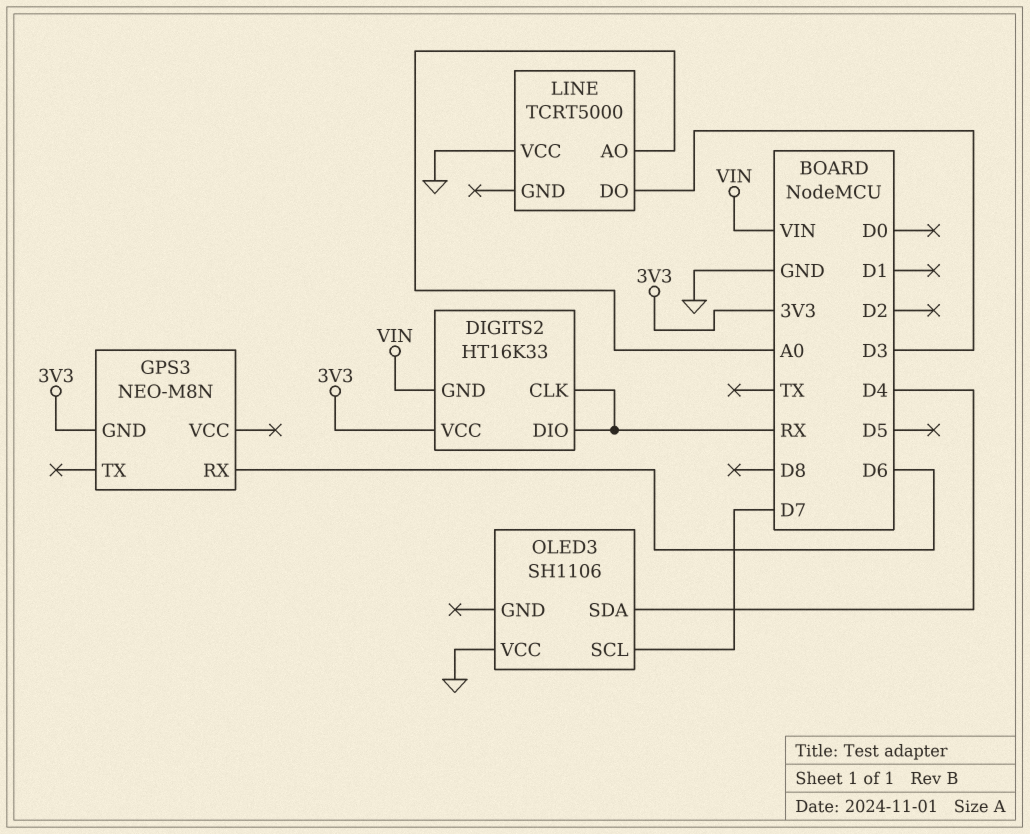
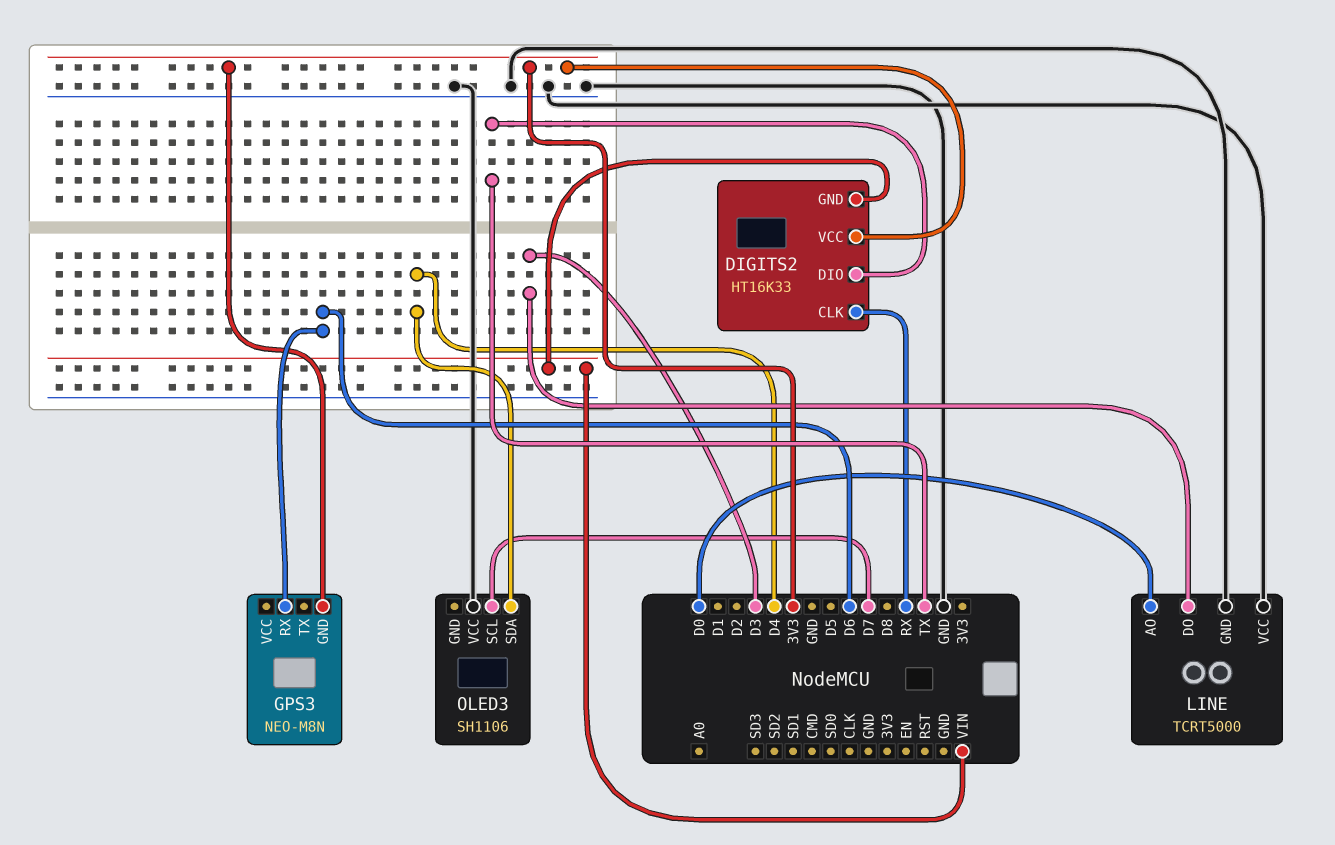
DIGITS2 pin DIO: RX -> TX
LINE pin AO: A0 -> D0
LINE pin GND: none -> GND

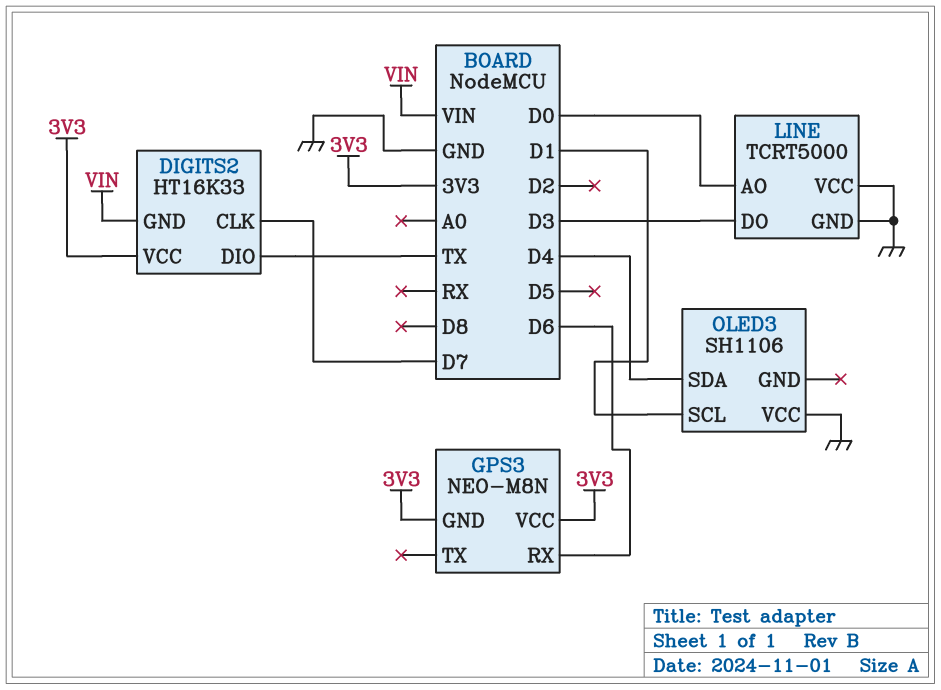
DIGITS2 pin CLK: RX -> D7
GPS3 pin VCC: none -> 3V3
OLED3 pin SCL: D7 -> D1

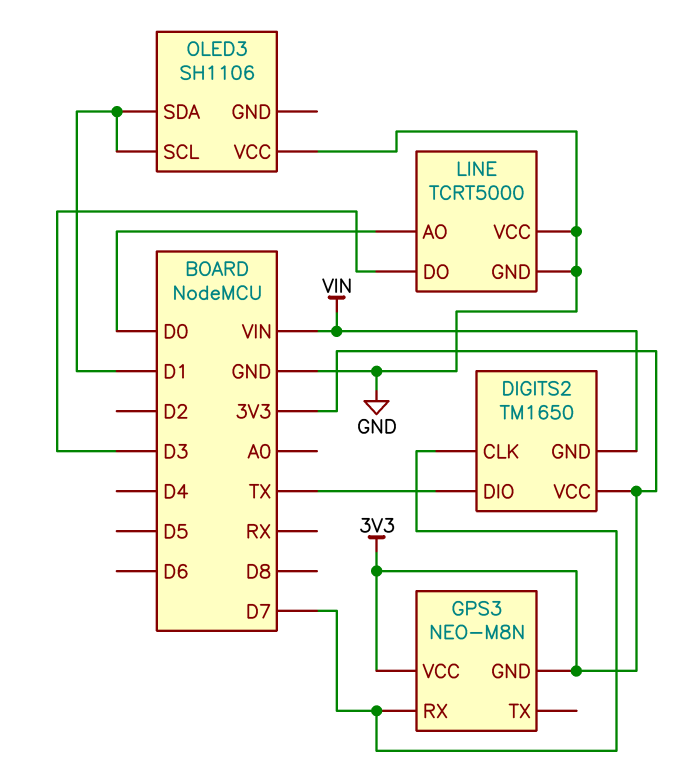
DIGITS2: HT16K33 -> TM1650
GPS3 pin RX: D6 -> D7
OLED3 pin SDA: D4 -> D1

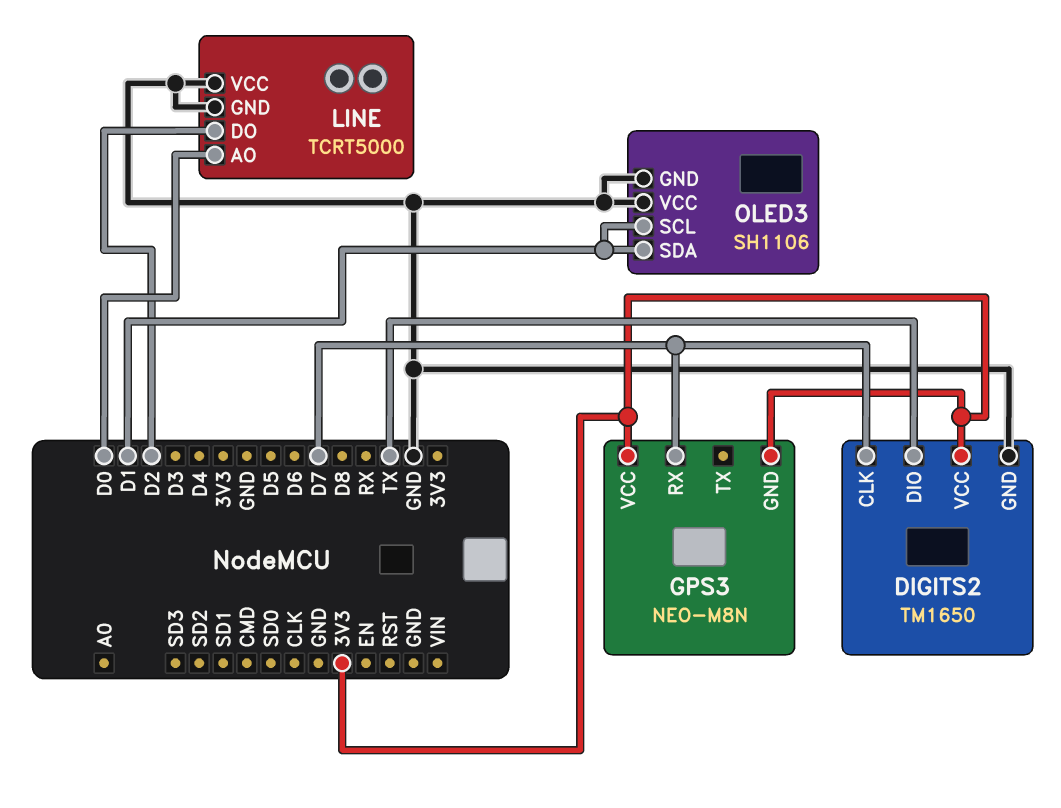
DIGITS2 pin GND: VIN -> GND
LINE pin DO: D3 -> D2
OLED3 pin GND: none -> GND

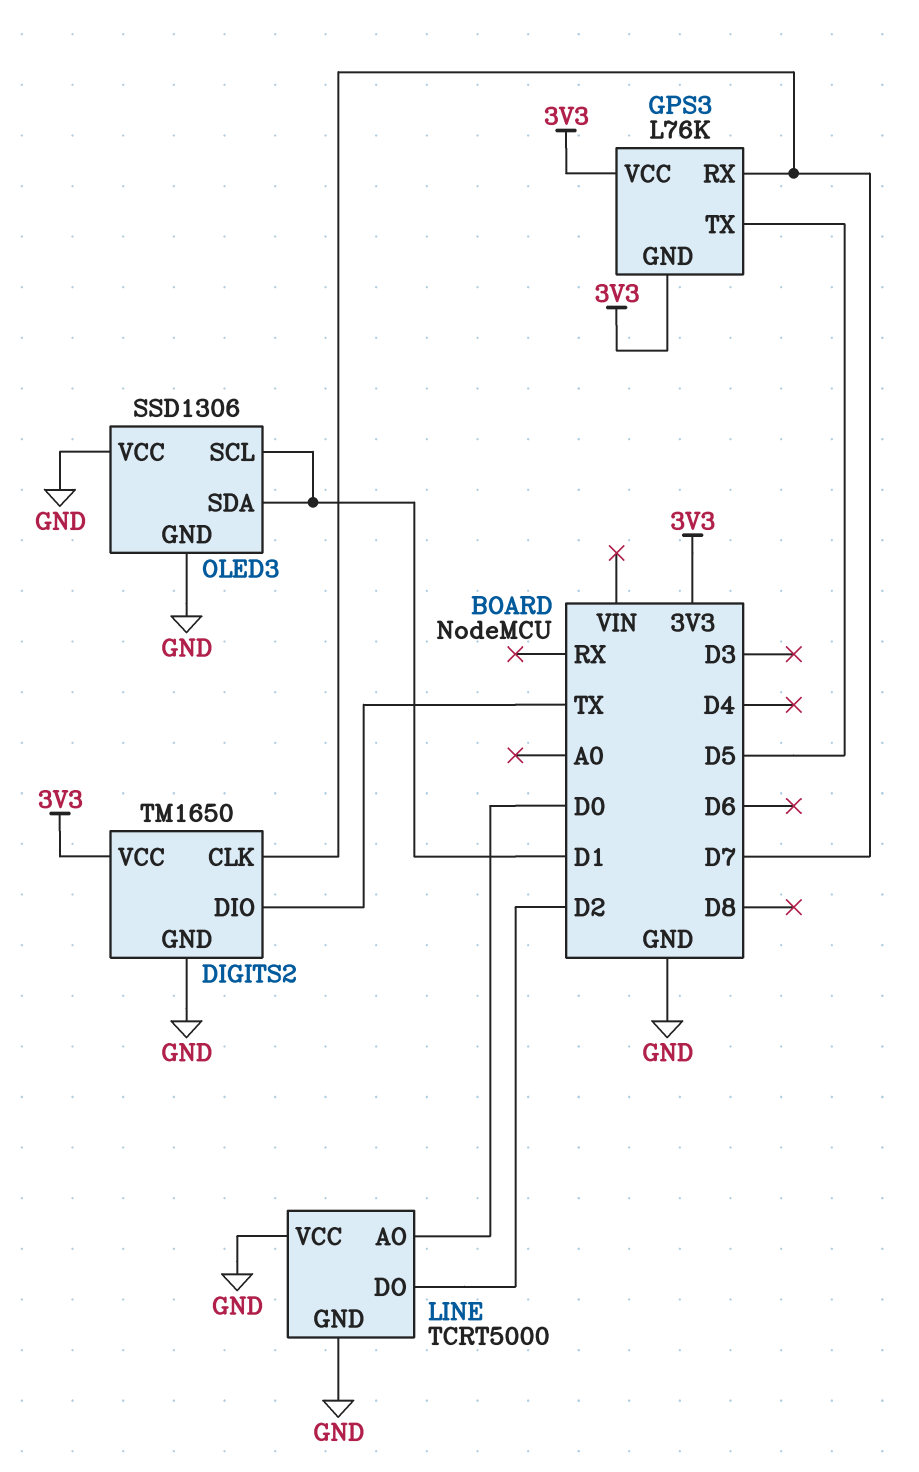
GPS3: NEO-M8N -> L76K
GPS3 pin TX: none -> D5
OLED3: SH1106 -> SSD1306

